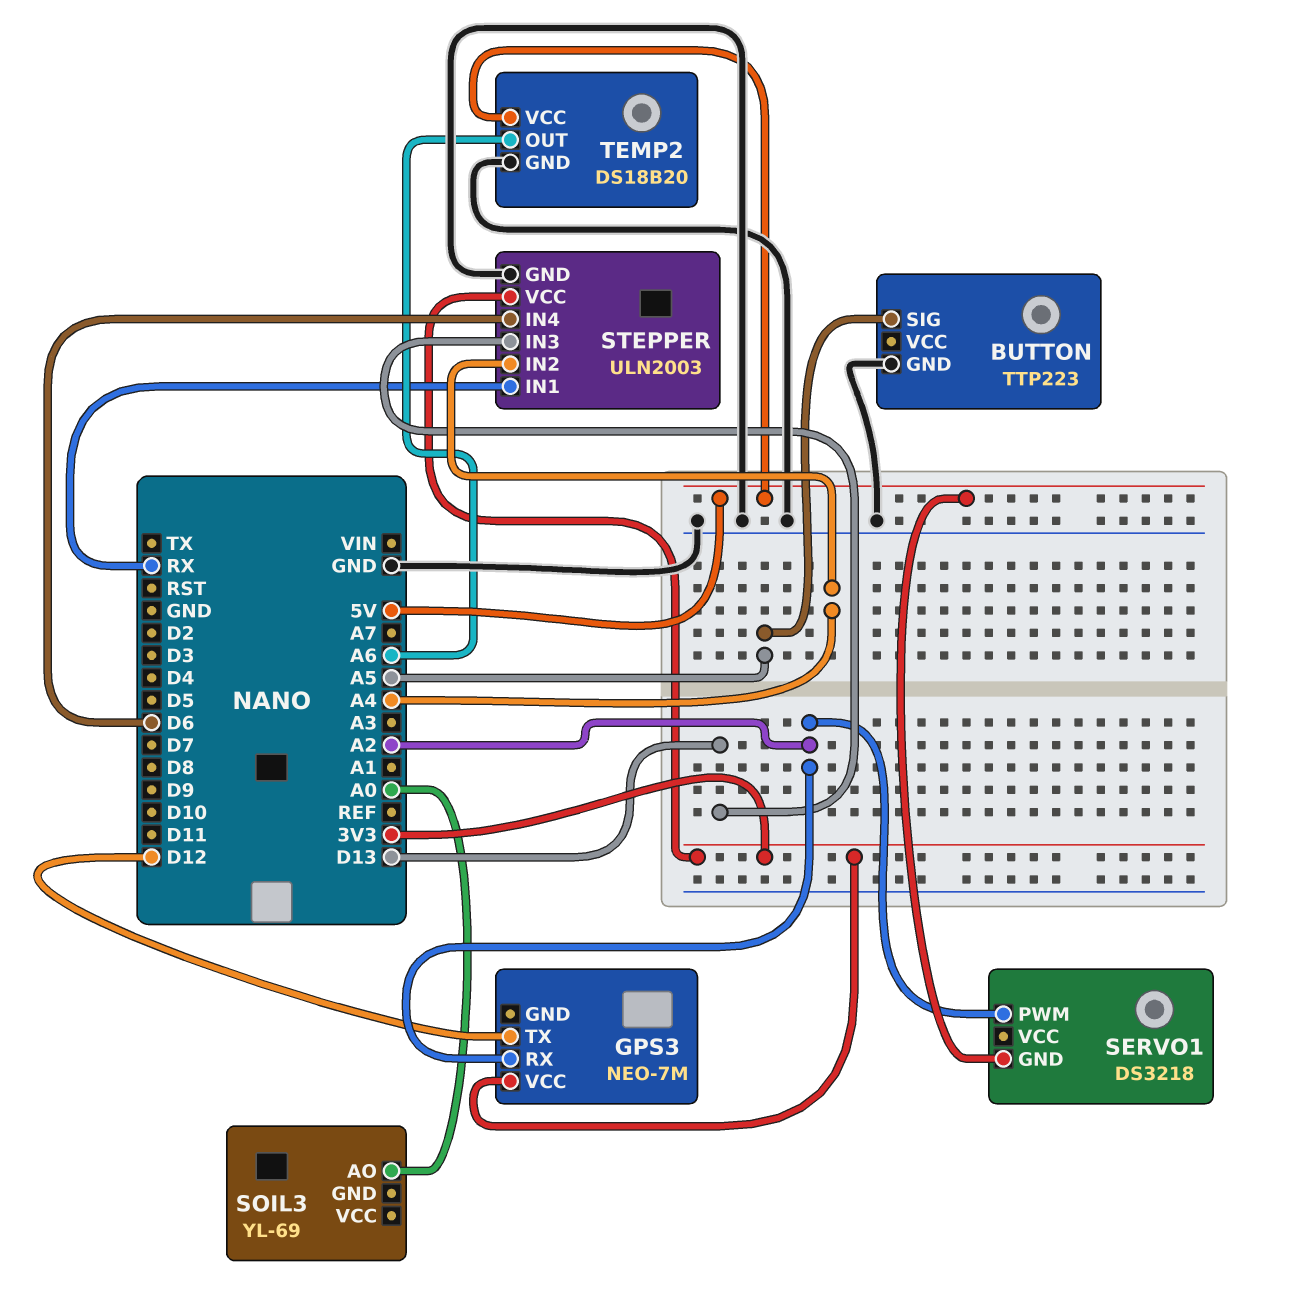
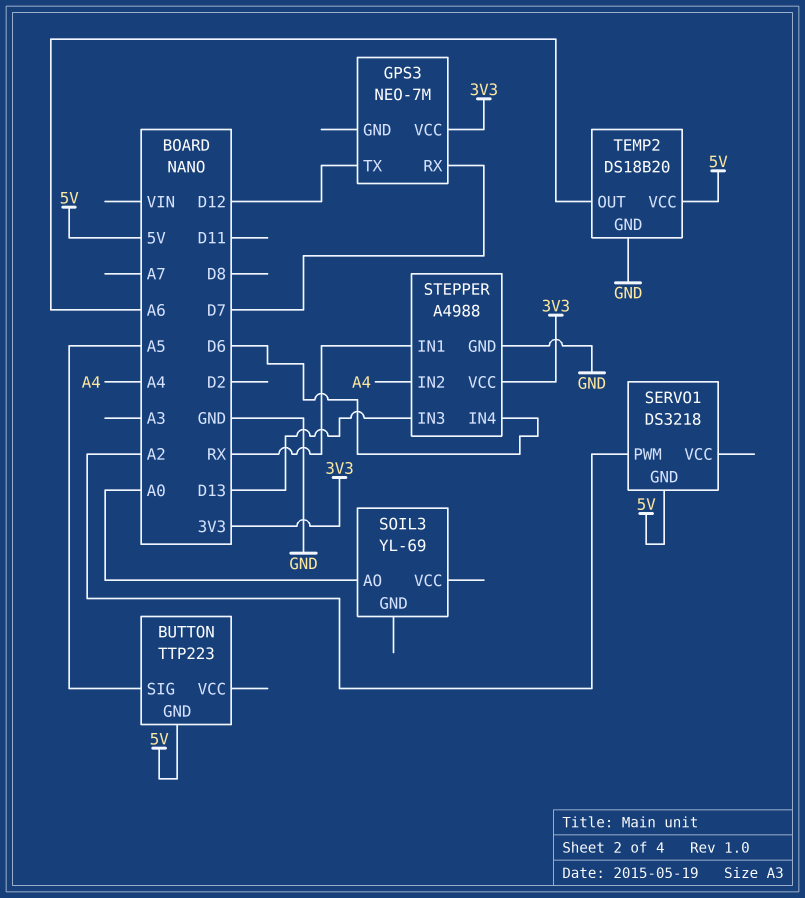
BUTTON pin GND: GND -> 5V
GPS3 pin RX: A2 -> D7
STEPPER: ULN2003 -> A4988

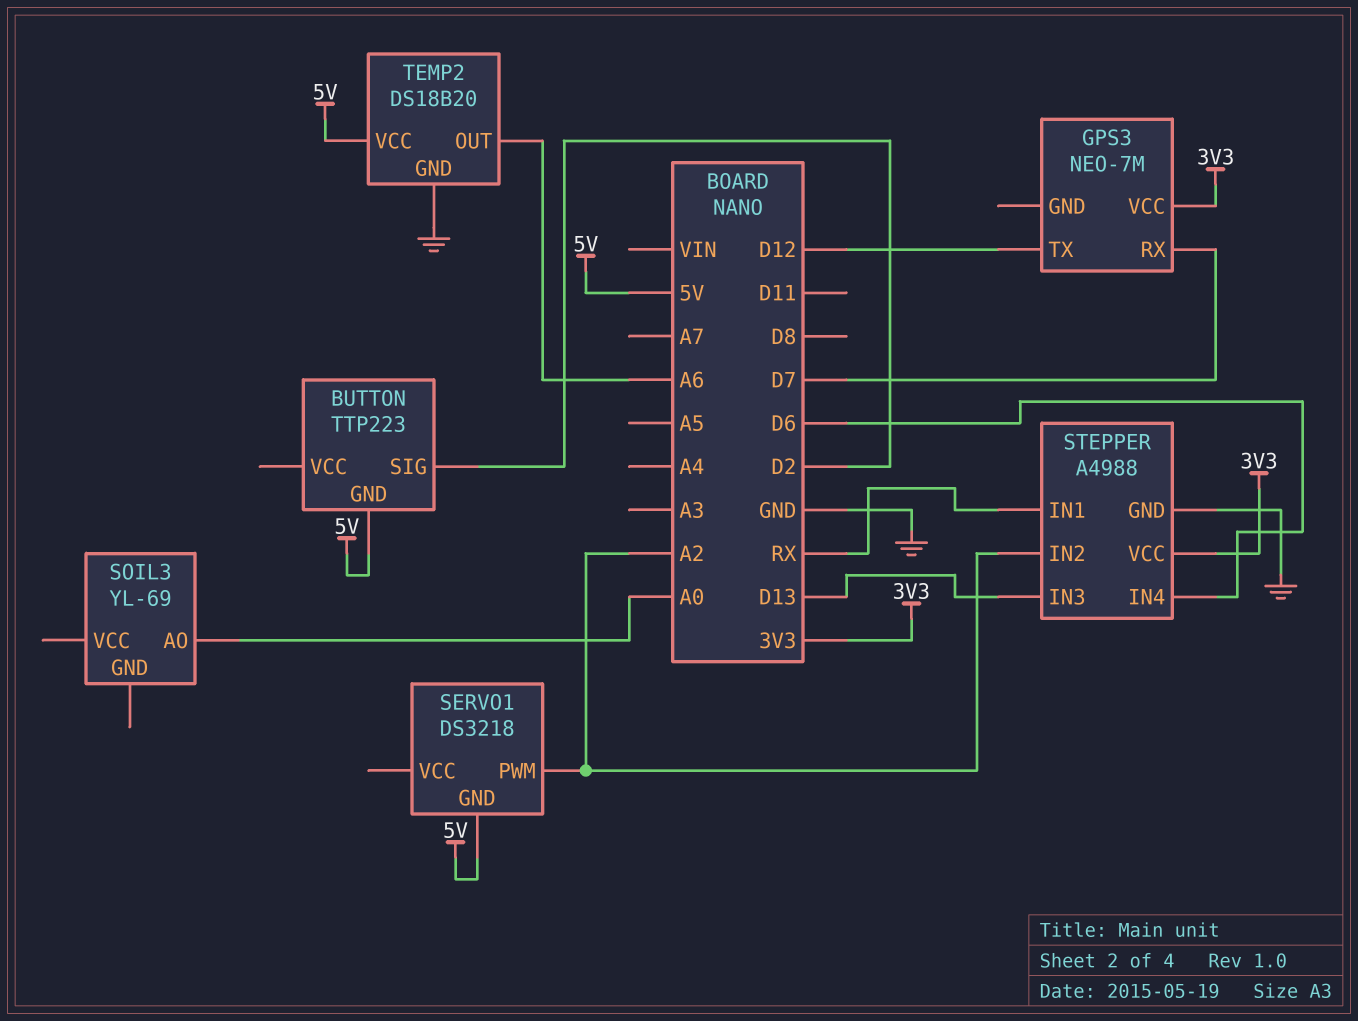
BUTTON pin SIG: A5 -> D2
STEPPER pin IN2: A4 -> A2

